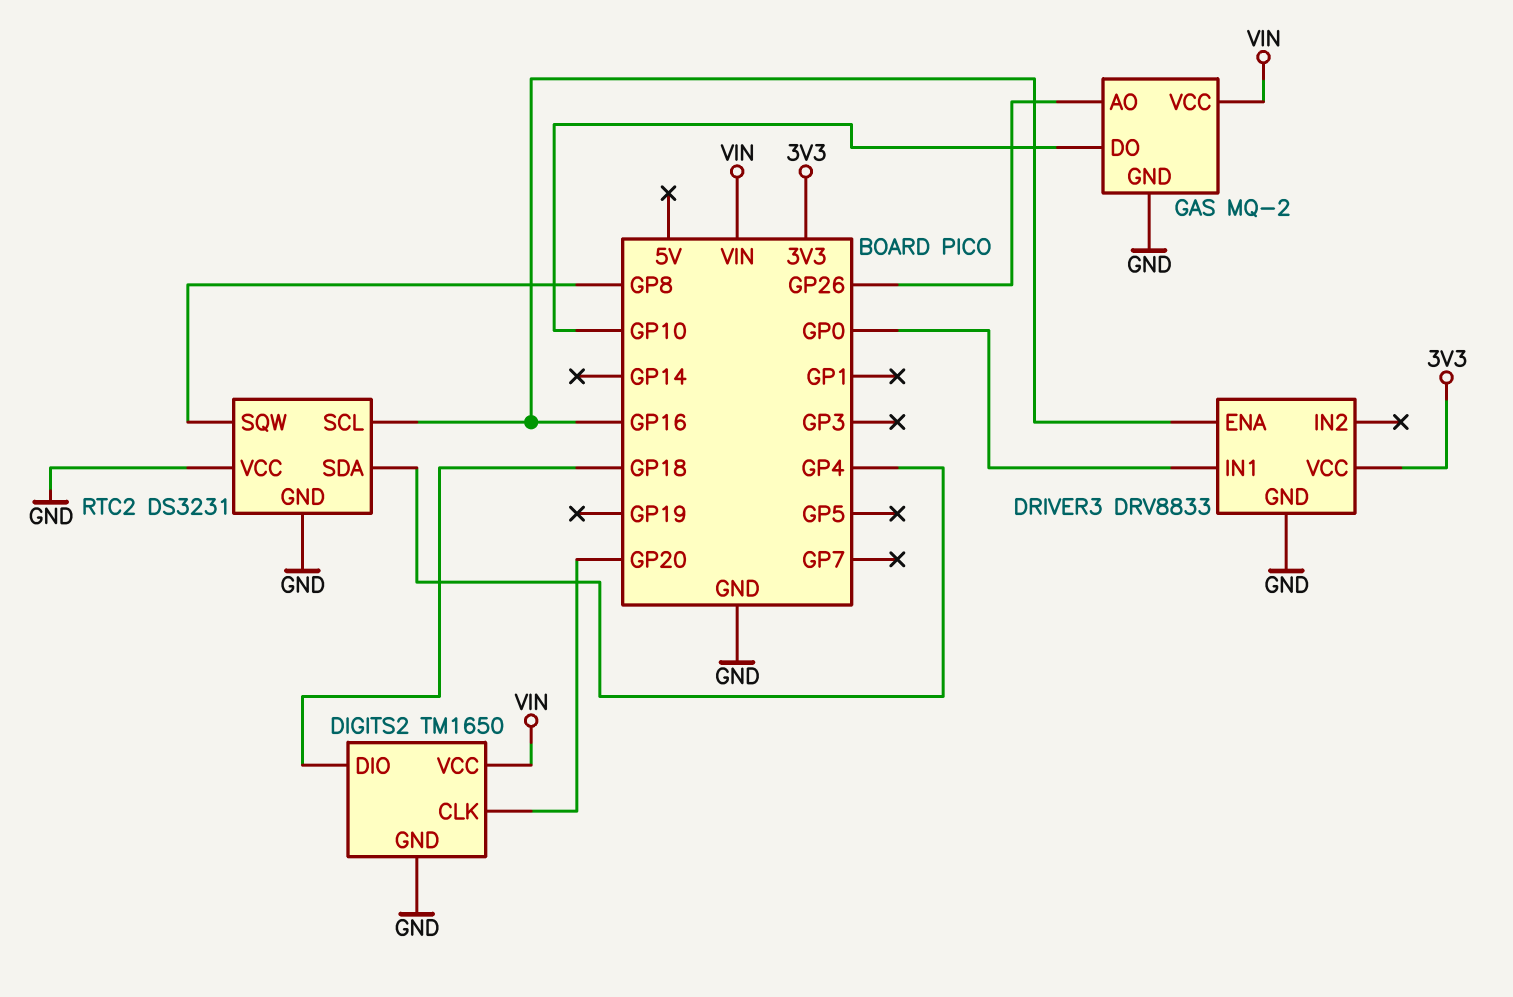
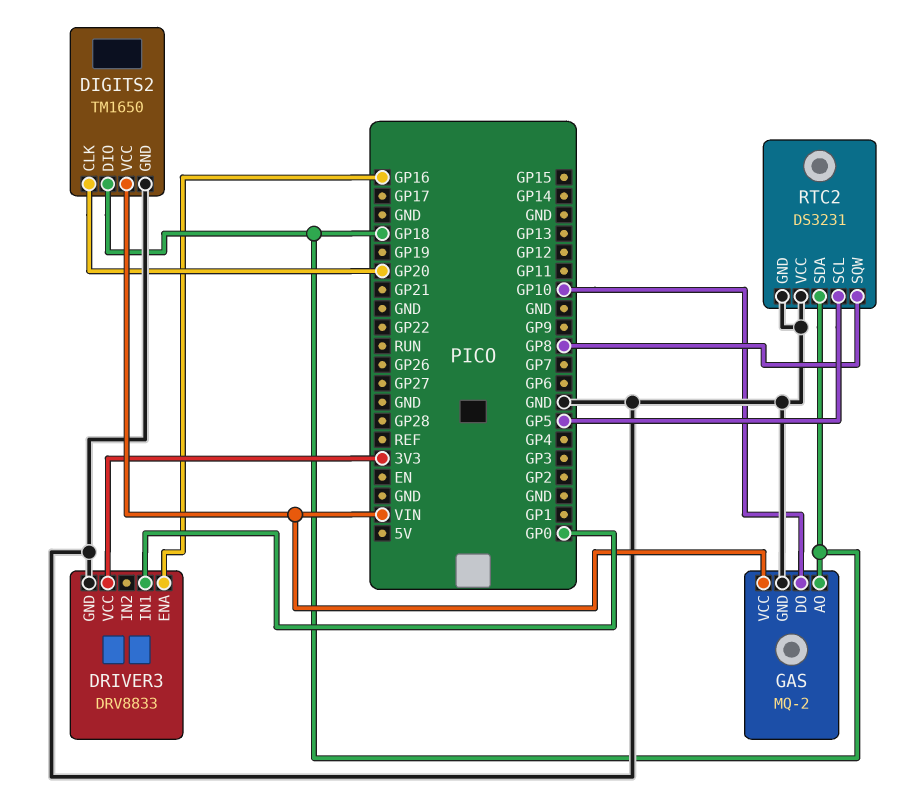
GAS pin AO: GP26 -> GP18
RTC2 pin SCL: GP16 -> GP5
RTC2 pin SDA: GP4 -> GP18

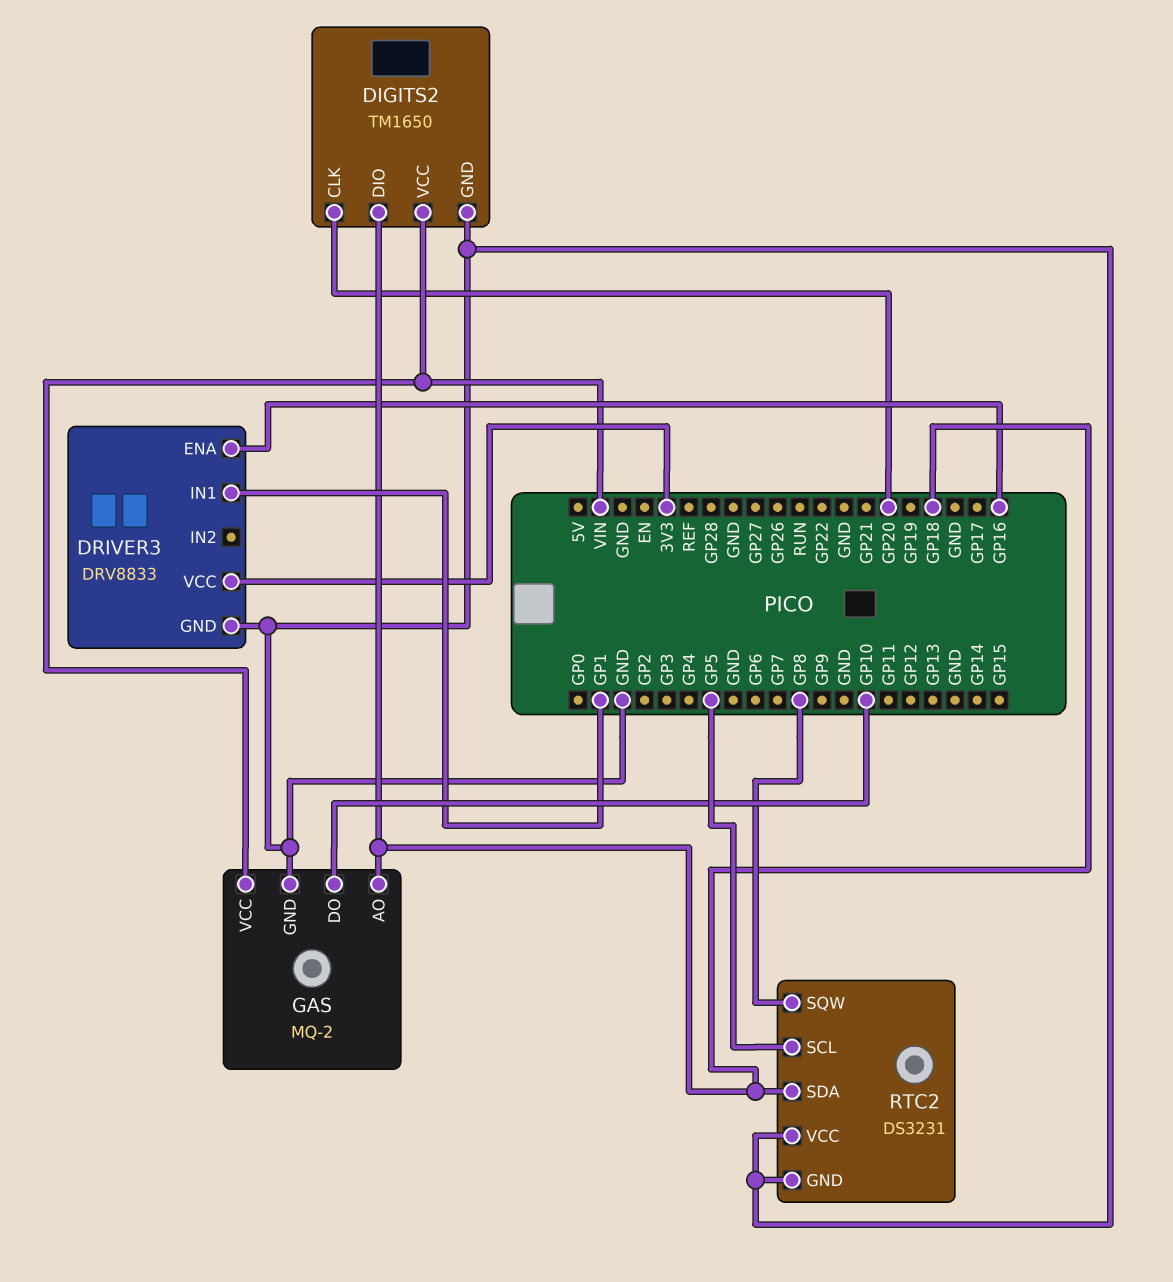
DRIVER3 pin IN1: GP0 -> GP1

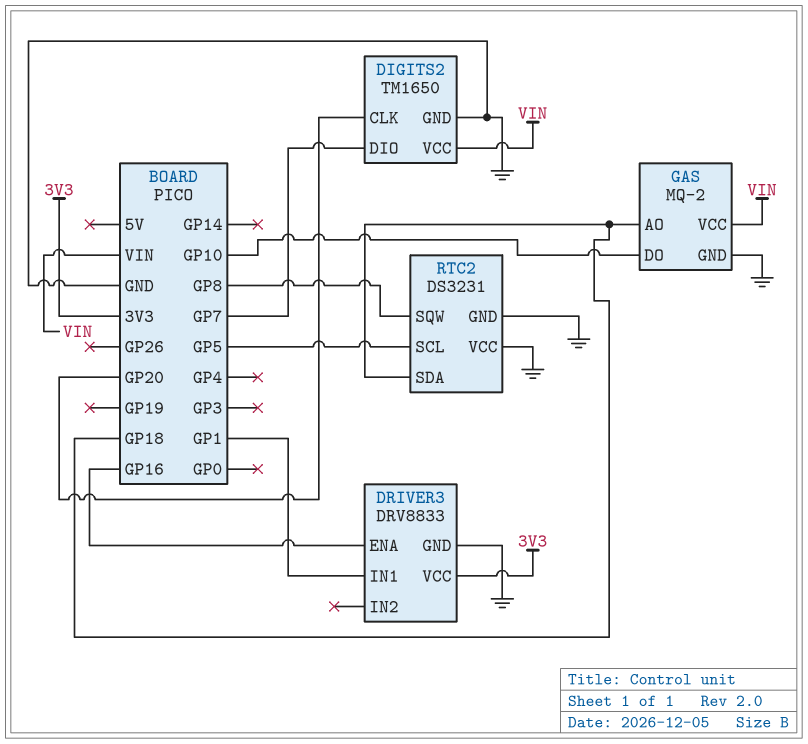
DIGITS2 pin DIO: GP18 -> GP7

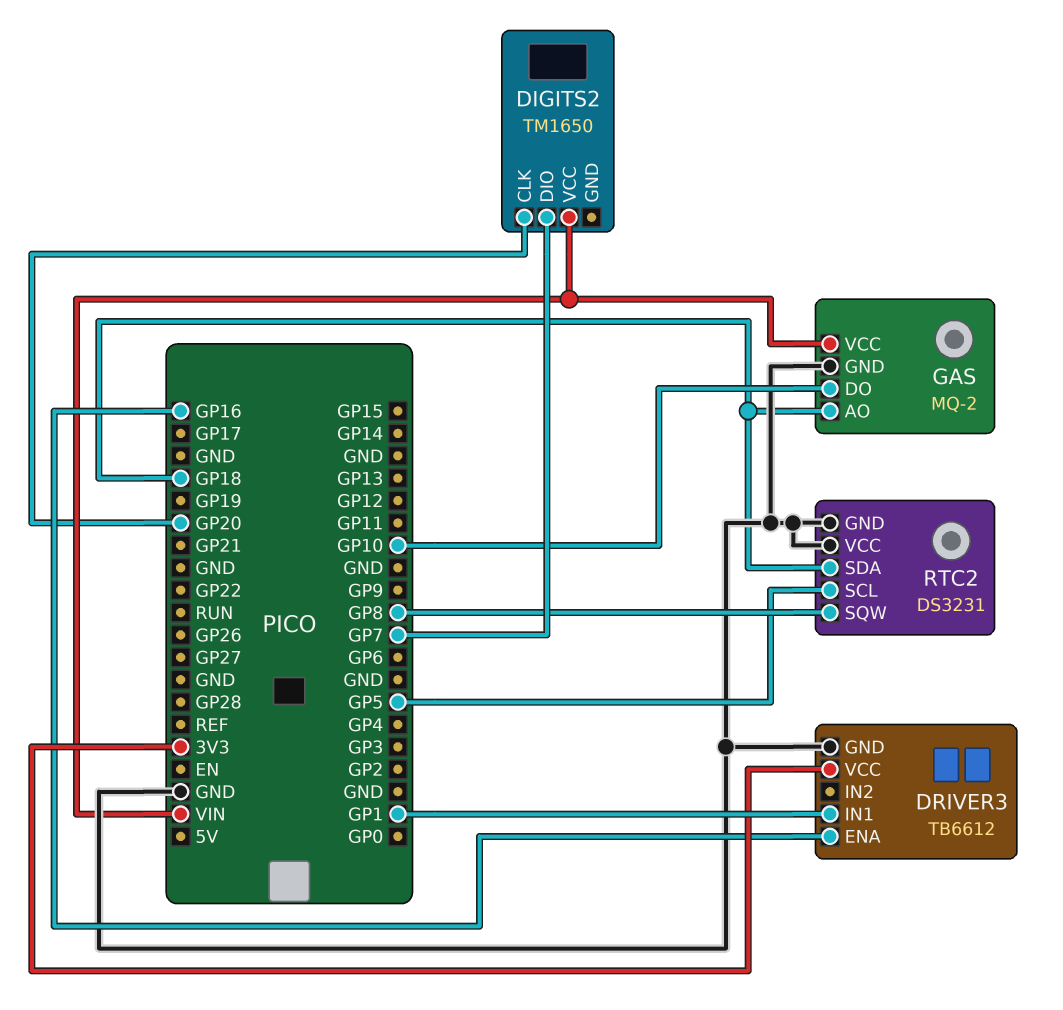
DIGITS2 pin GND: GND -> none
DRIVER3: DRV8833 -> TB6612

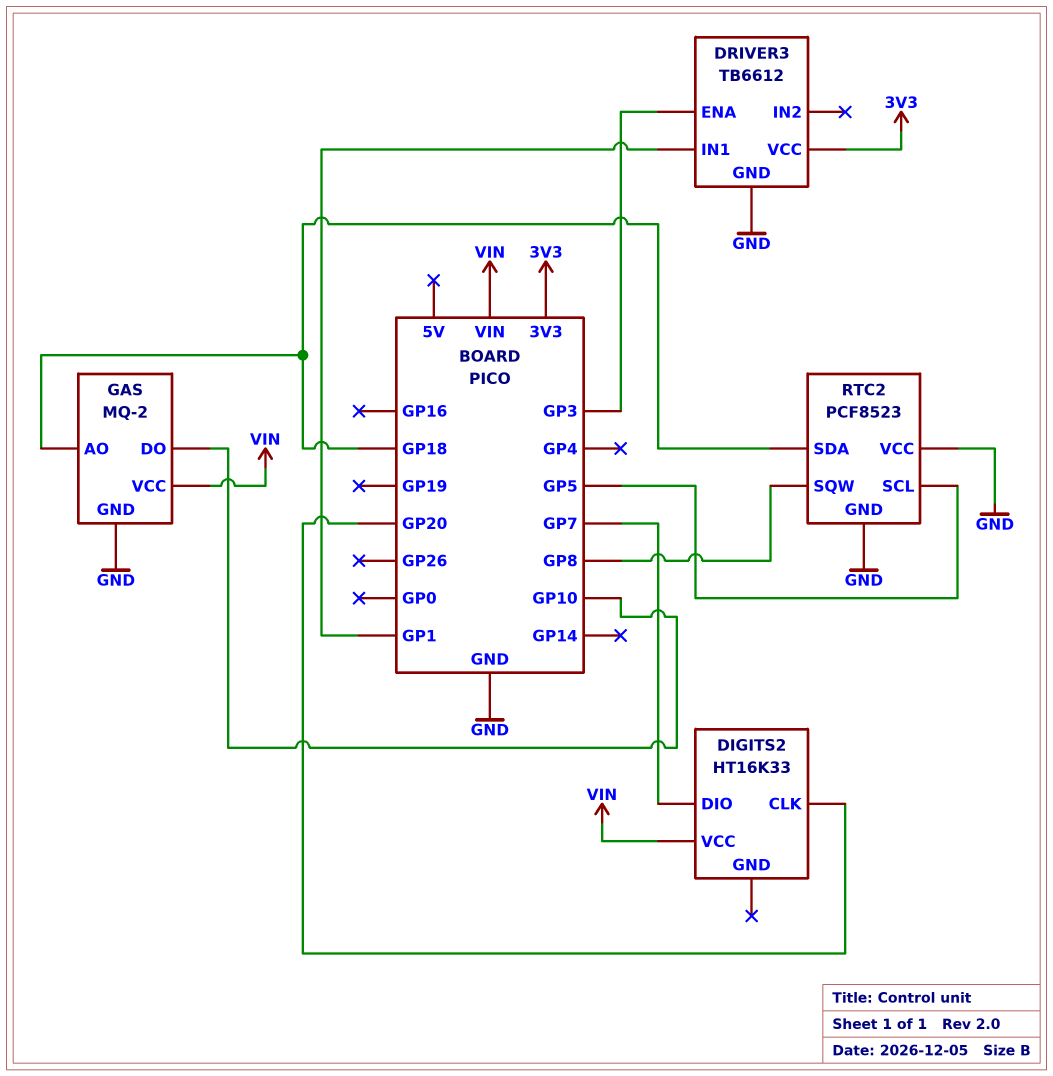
DIGITS2: TM1650 -> HT16K33
DRIVER3 pin ENA: GP16 -> GP3
RTC2: DS3231 -> PCF8523

